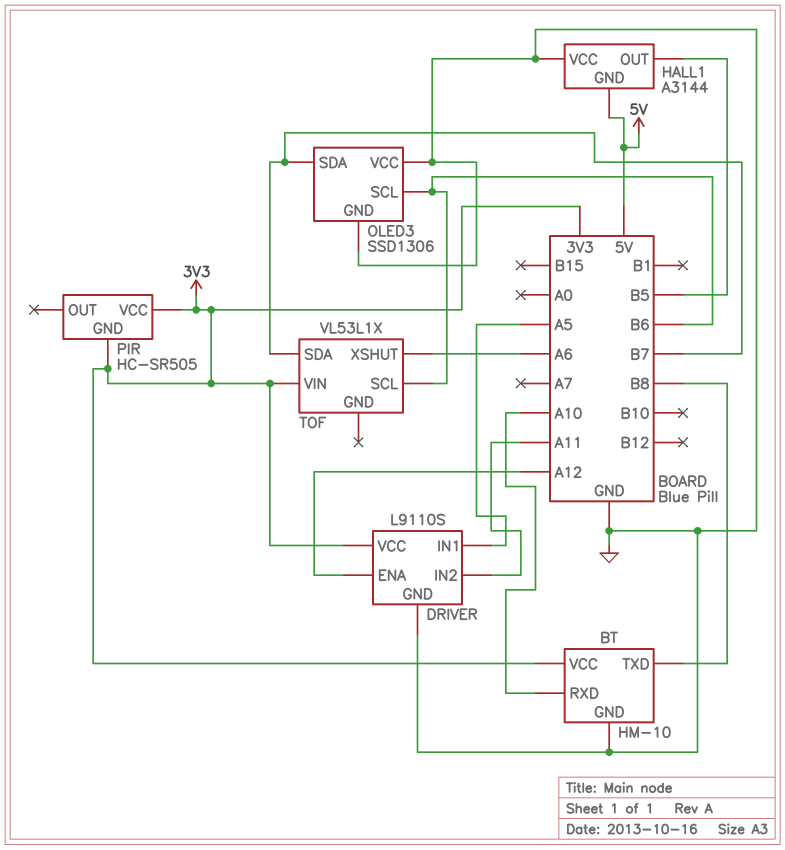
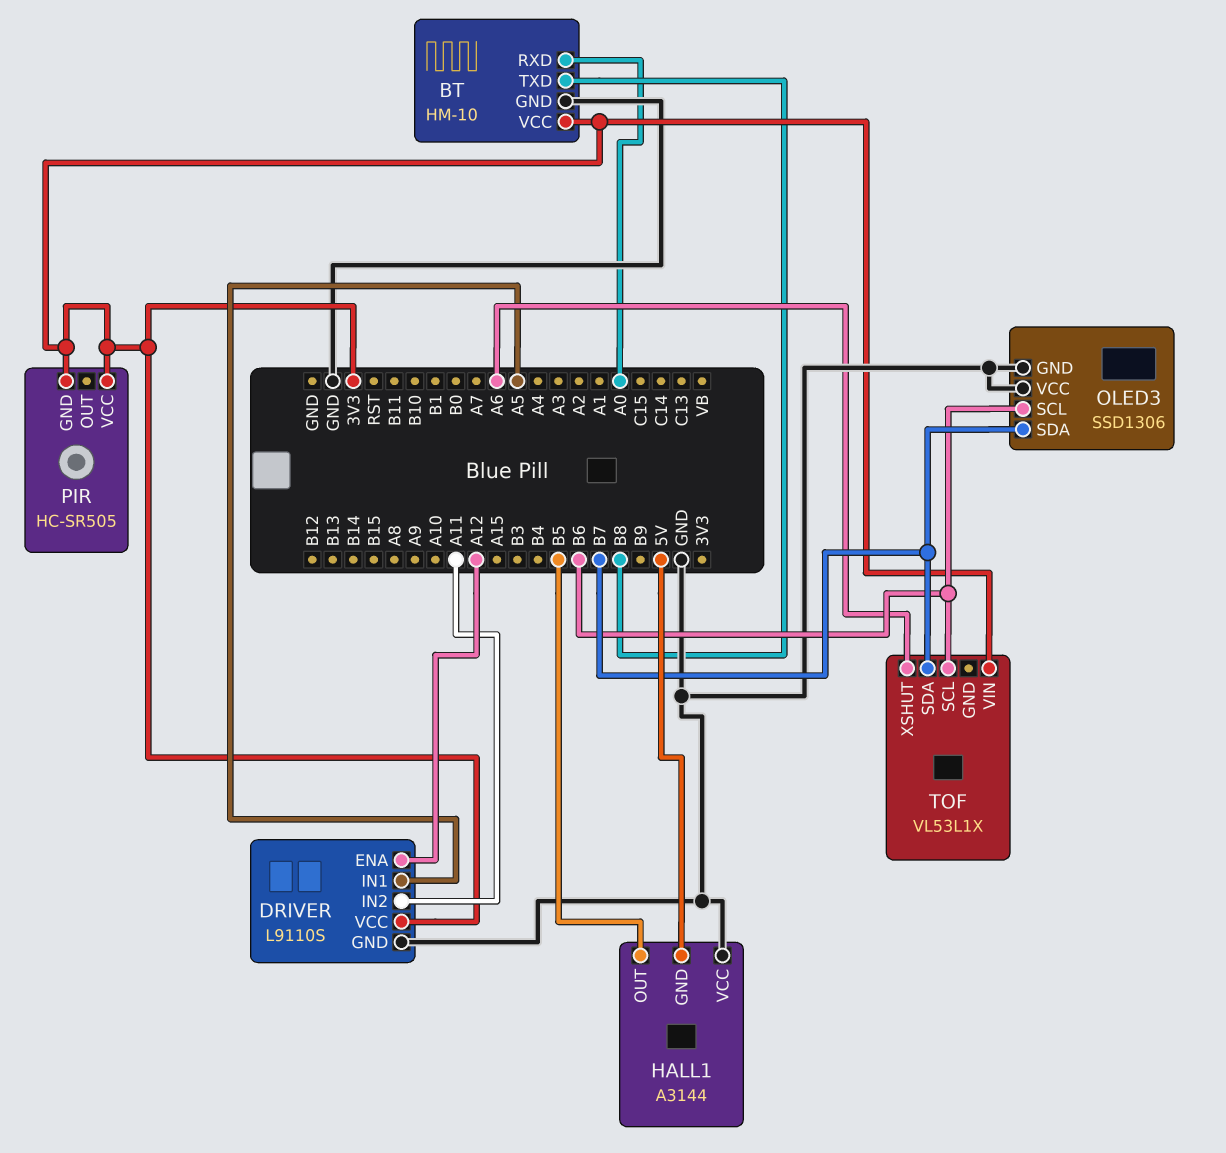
BT pin RXD: A10 -> A0

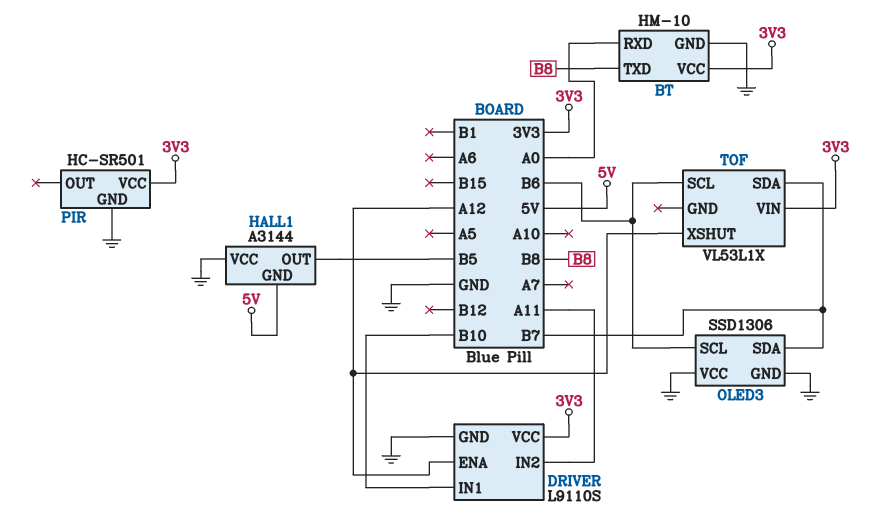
DRIVER pin IN1: A5 -> B10
PIR: HC-SR505 -> HC-SR501
PIR pin GND: 3V3 -> GND
TOF pin XSHUT: A6 -> A12

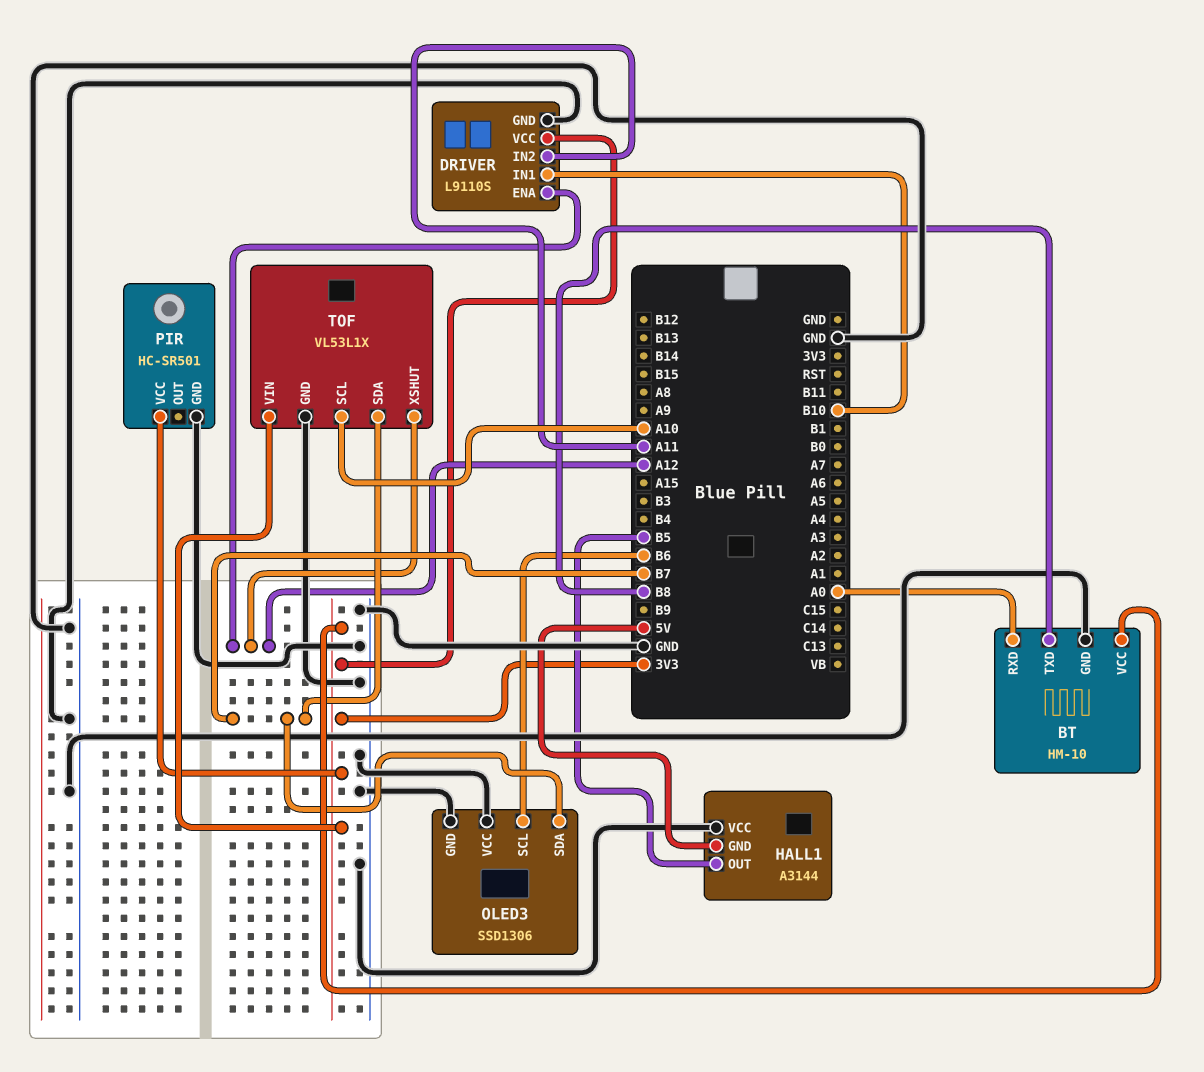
TOF pin GND: none -> GND
TOF pin SCL: B6 -> A10

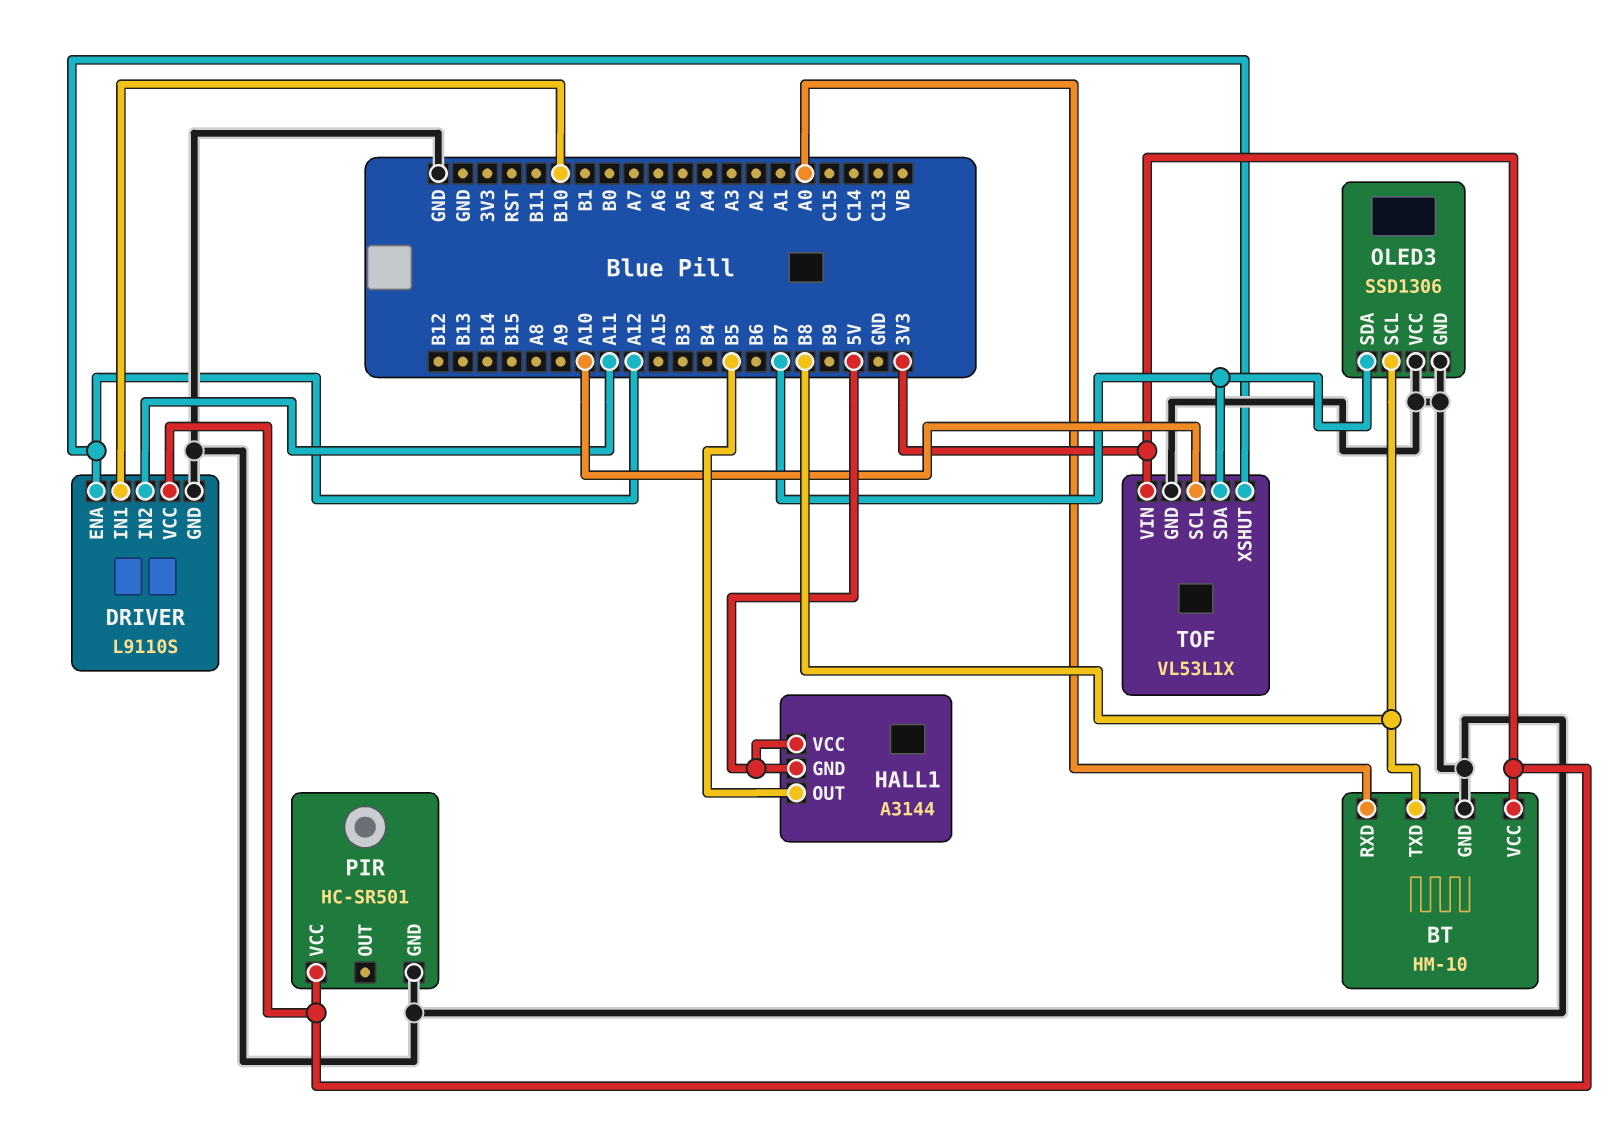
HALL1 pin VCC: GND -> 5V
OLED3 pin SCL: B6 -> B8

